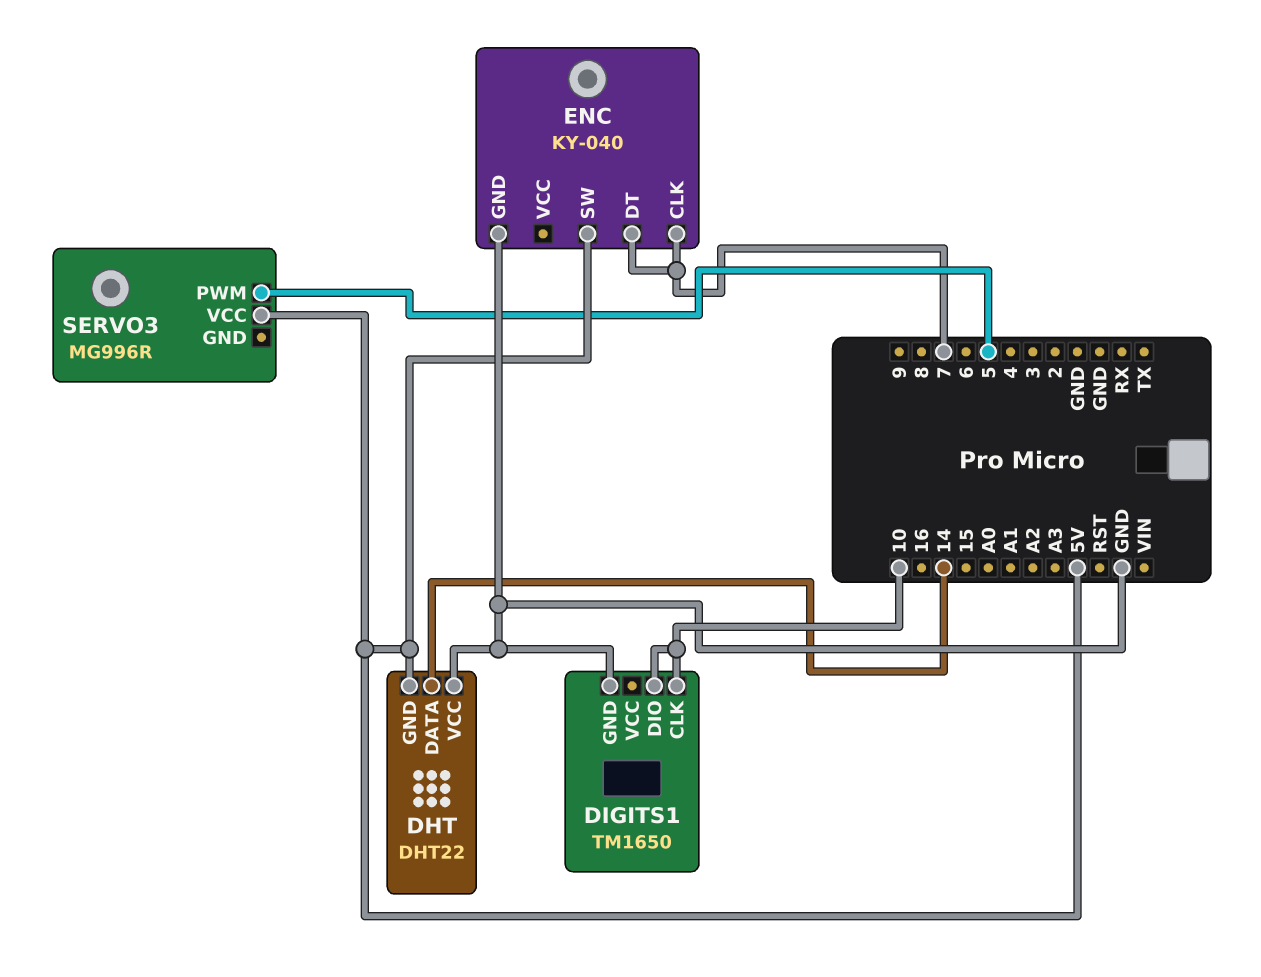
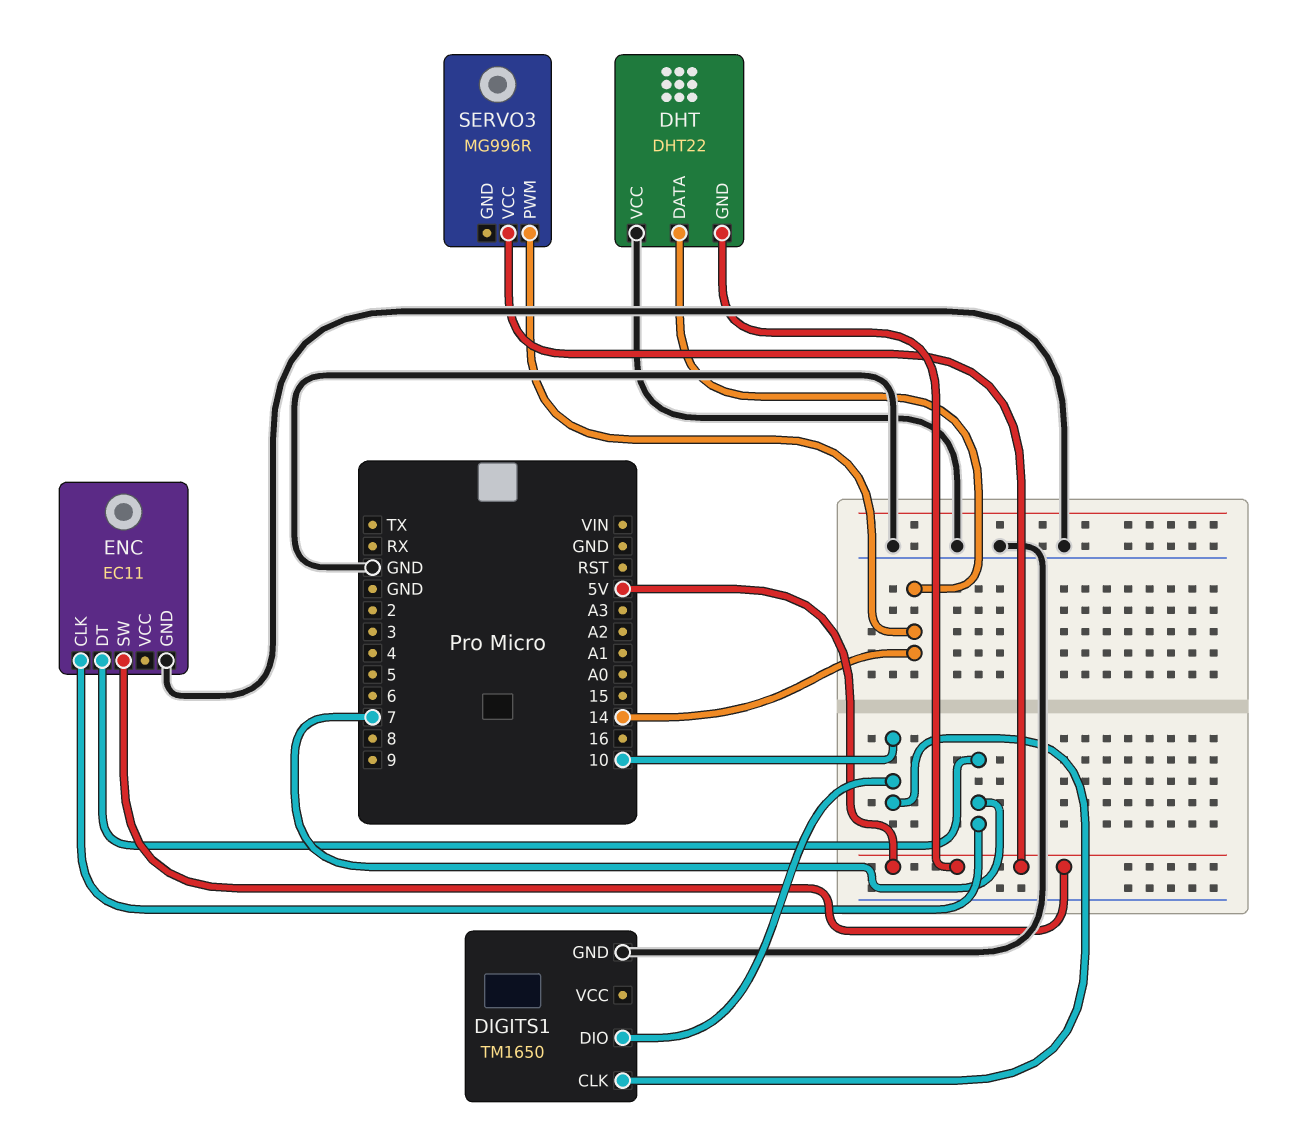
ENC: KY-040 -> EC11
SERVO3 pin PWM: 5 -> 14

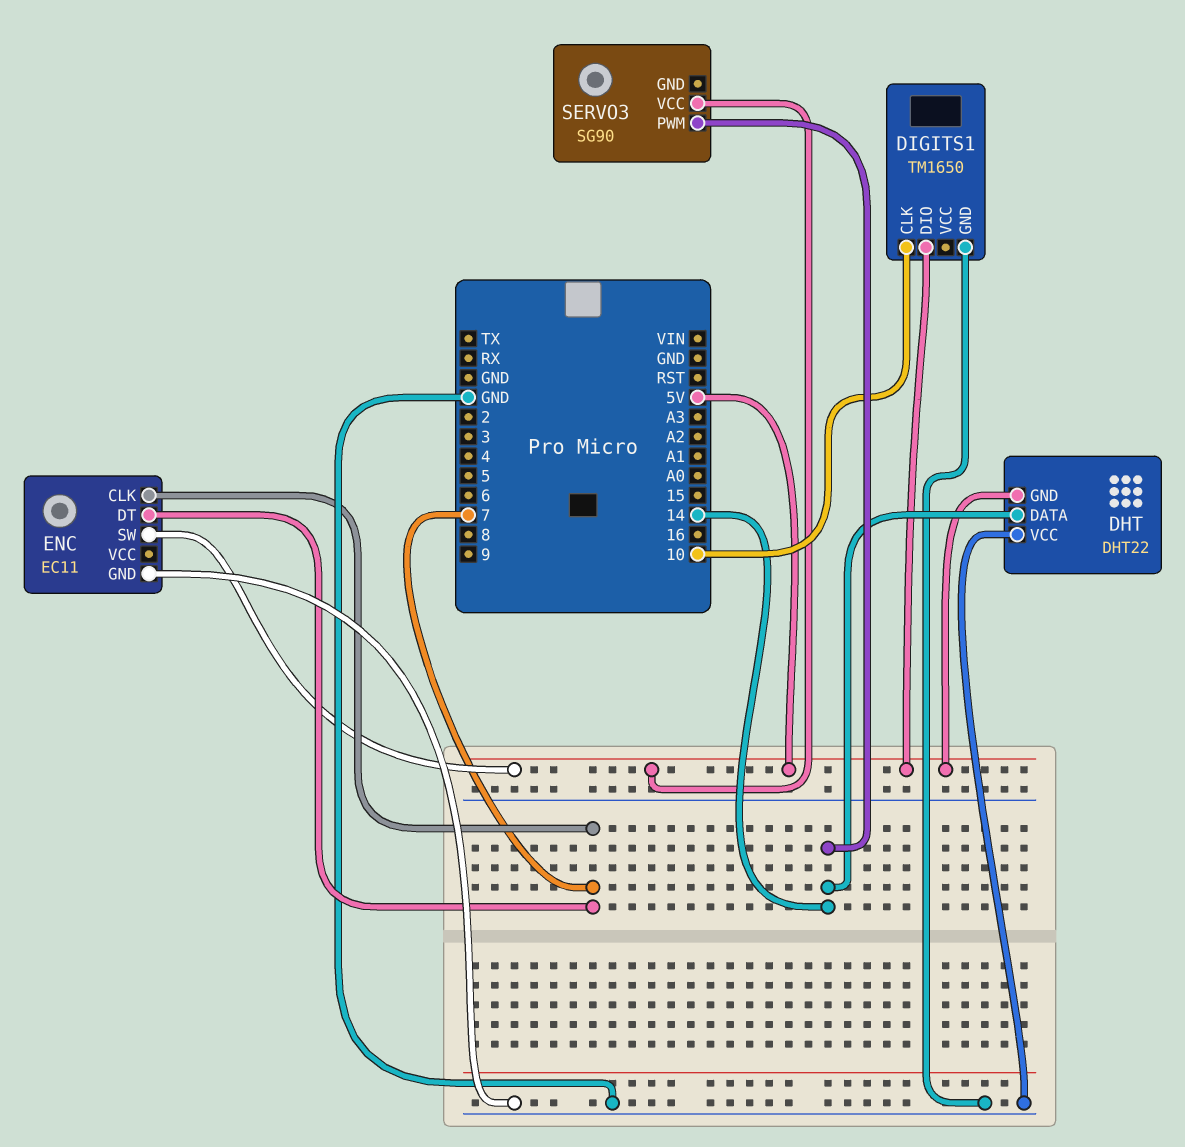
DIGITS1 pin DIO: 10 -> 5V
SERVO3: MG996R -> SG90

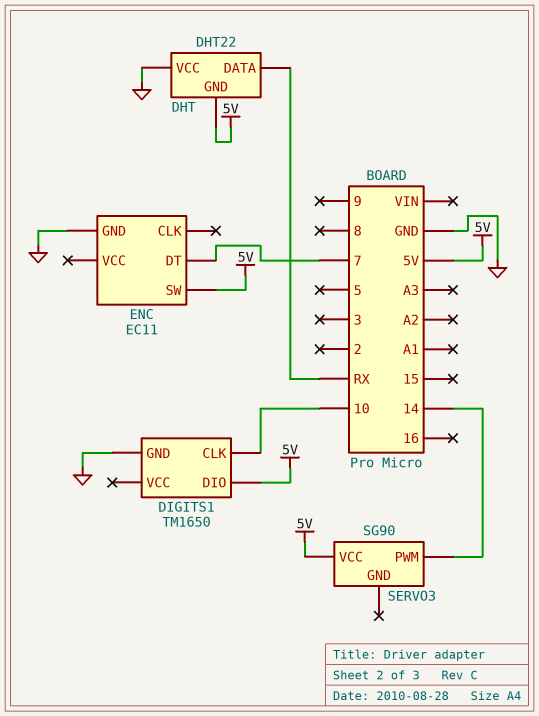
DHT pin DATA: 14 -> RX
ENC pin CLK: 7 -> none

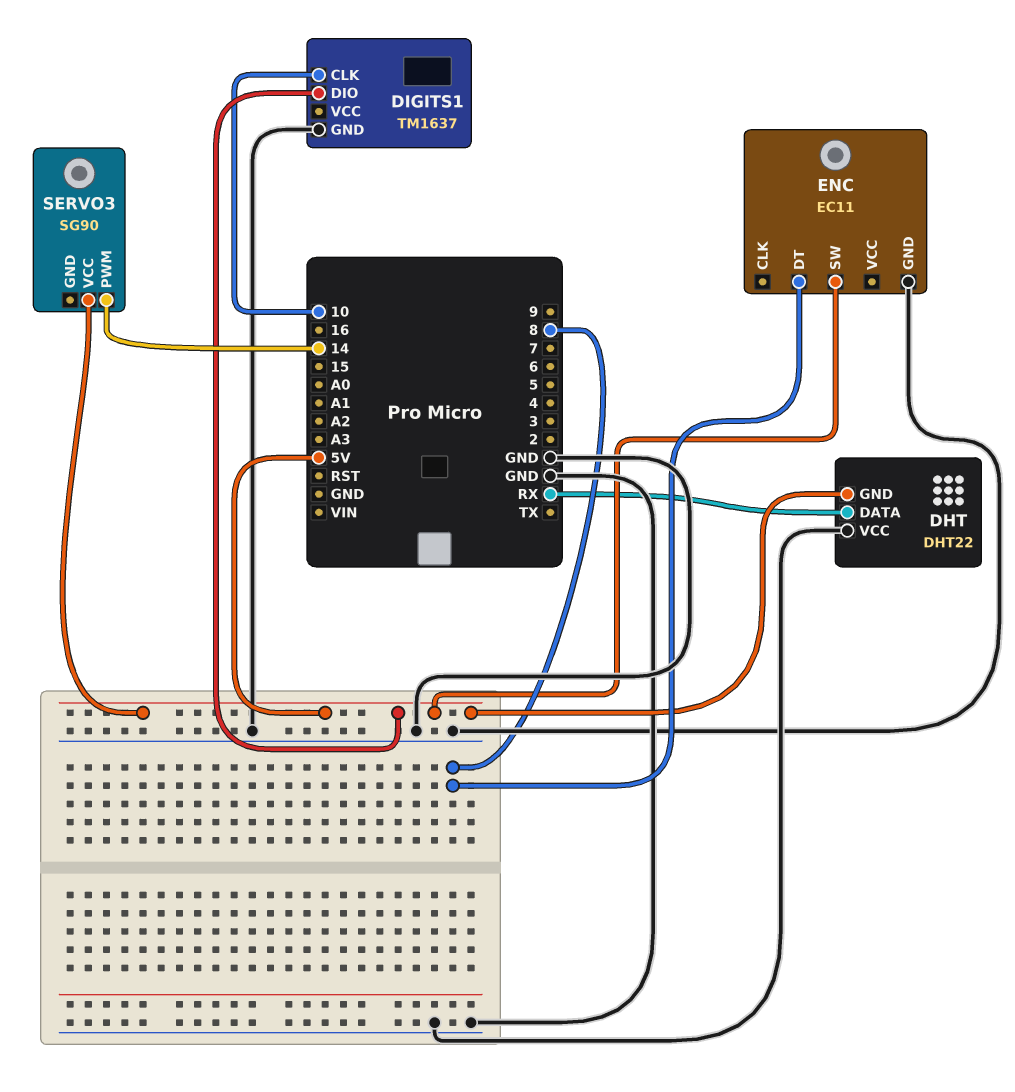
DIGITS1: TM1650 -> TM1637
ENC pin DT: 7 -> 8

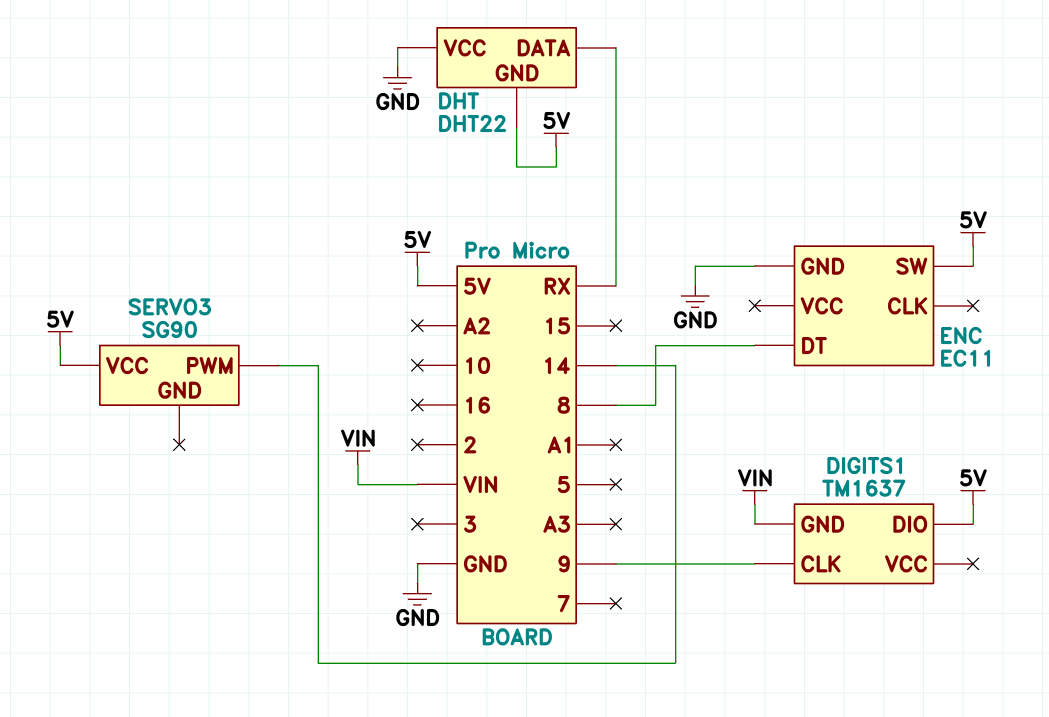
DIGITS1 pin CLK: 10 -> 9
DIGITS1 pin GND: GND -> VIN

